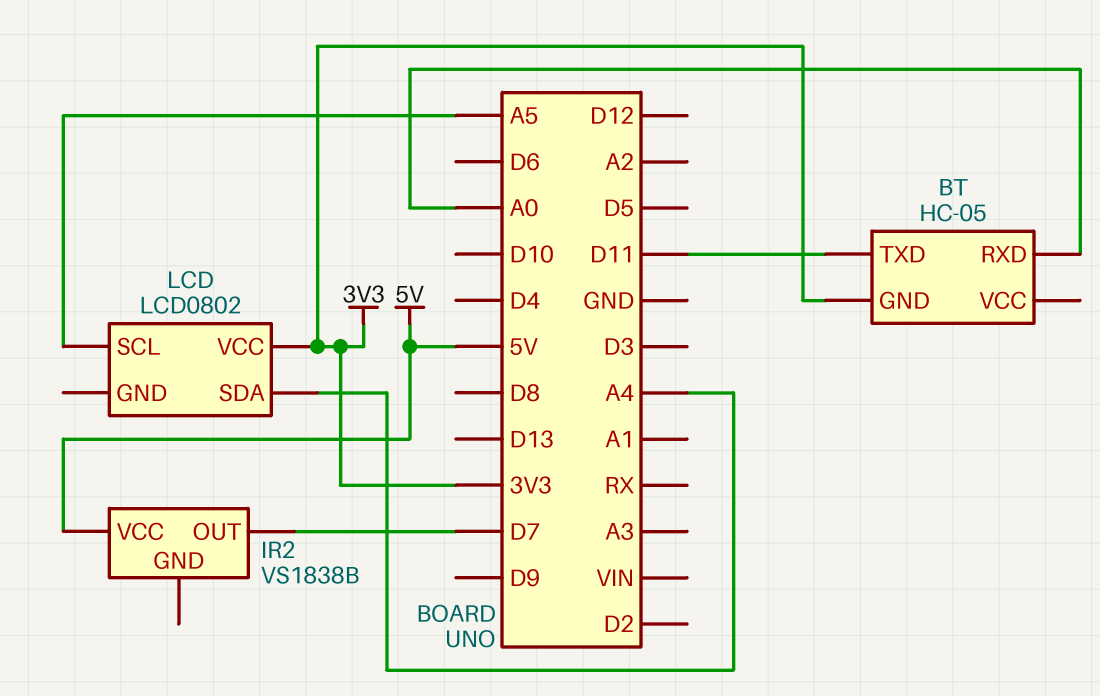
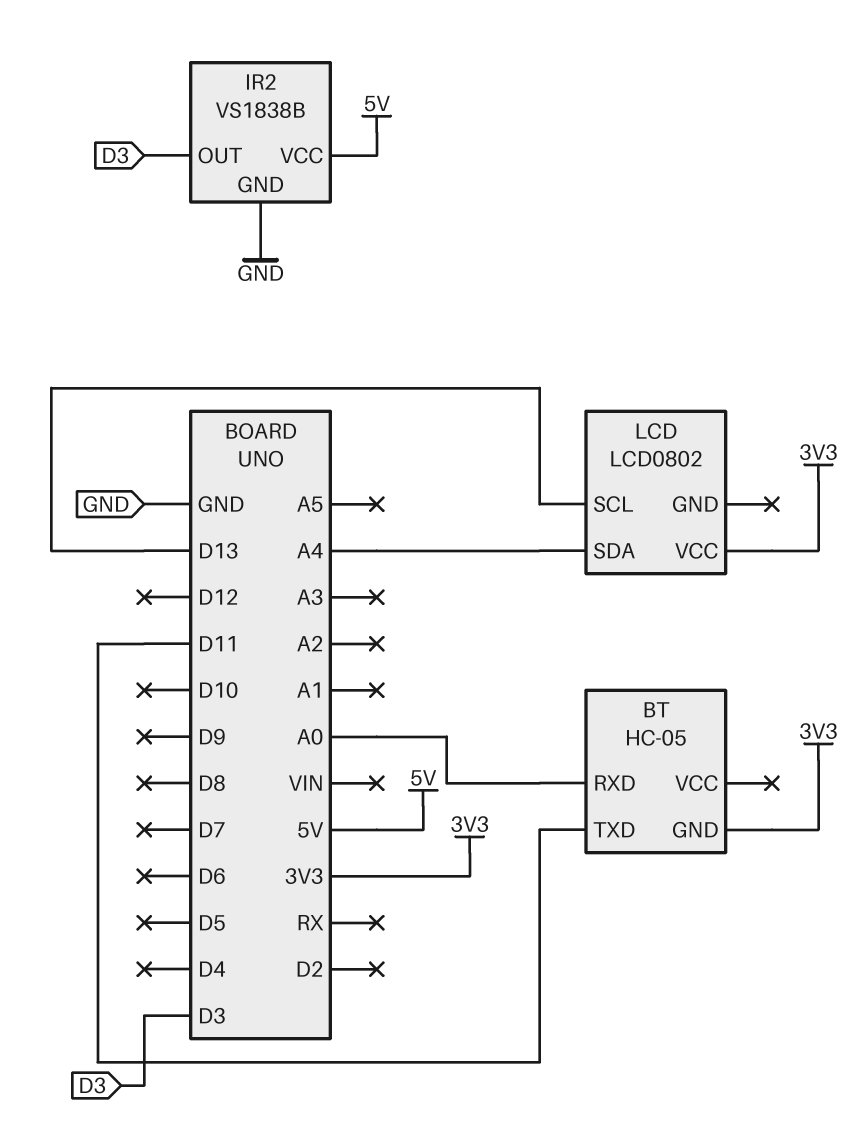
IR2 pin GND: none -> GND
IR2 pin OUT: D7 -> D3
LCD pin SCL: A5 -> D13

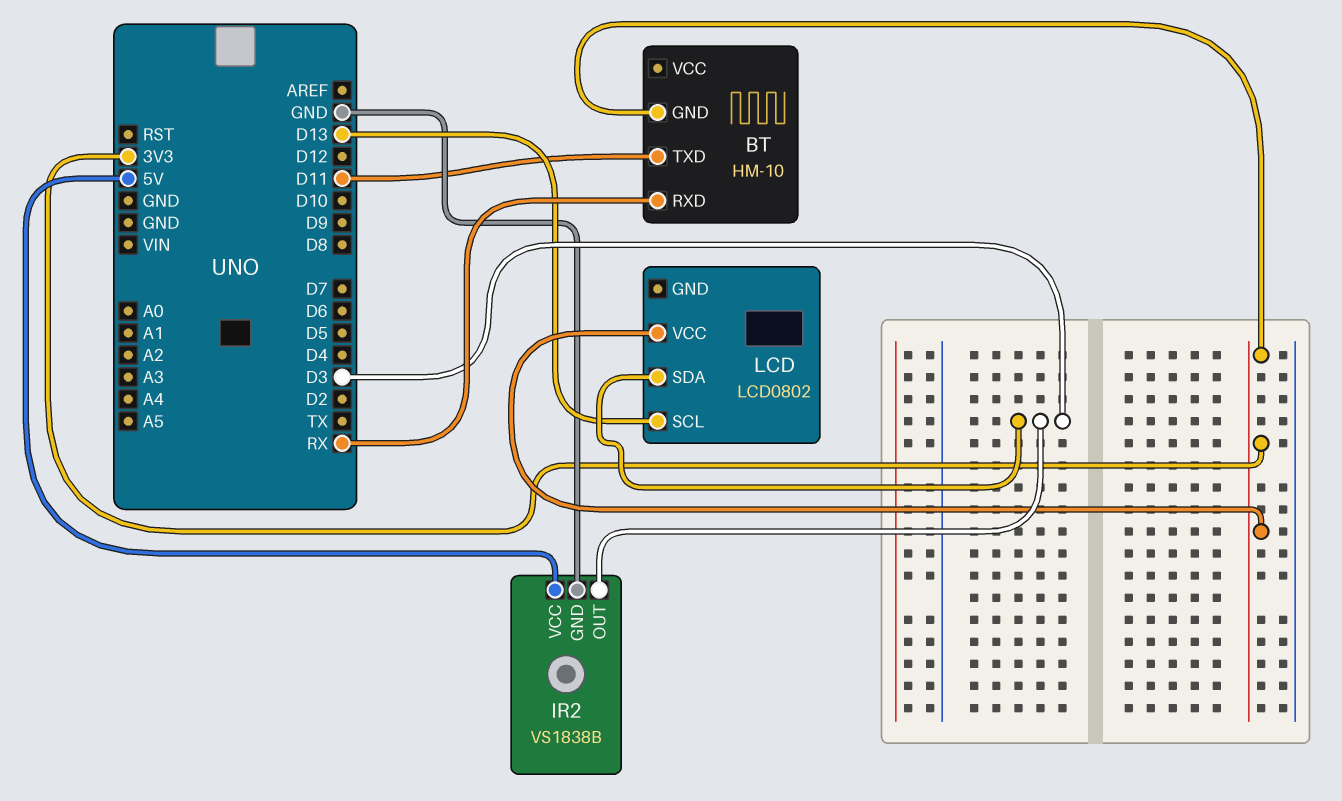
BT: HC-05 -> HM-10
BT pin RXD: A0 -> RX
LCD pin SDA: A4 -> D3

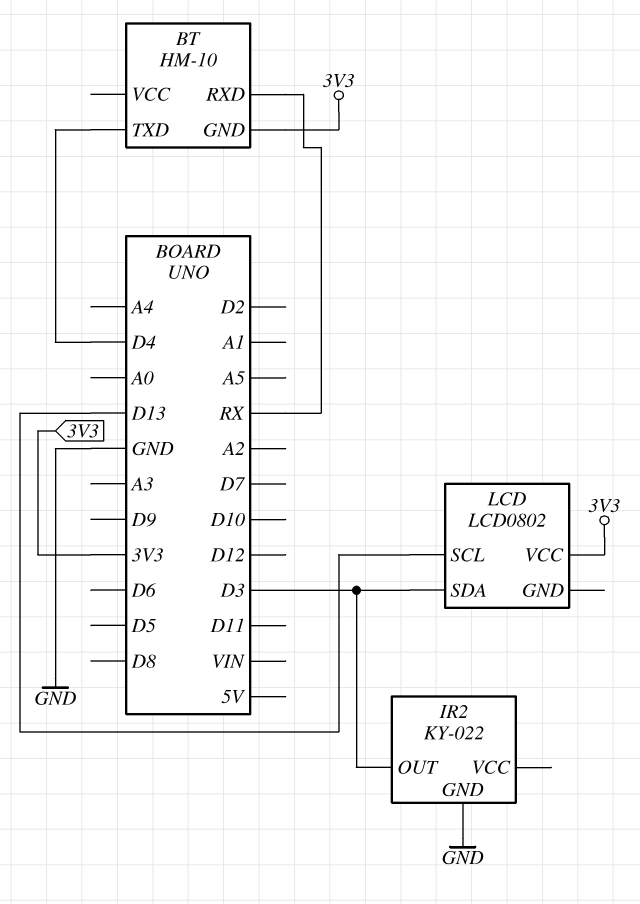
BT pin TXD: D11 -> D4
IR2: VS1838B -> KY-022
IR2 pin VCC: 5V -> none

